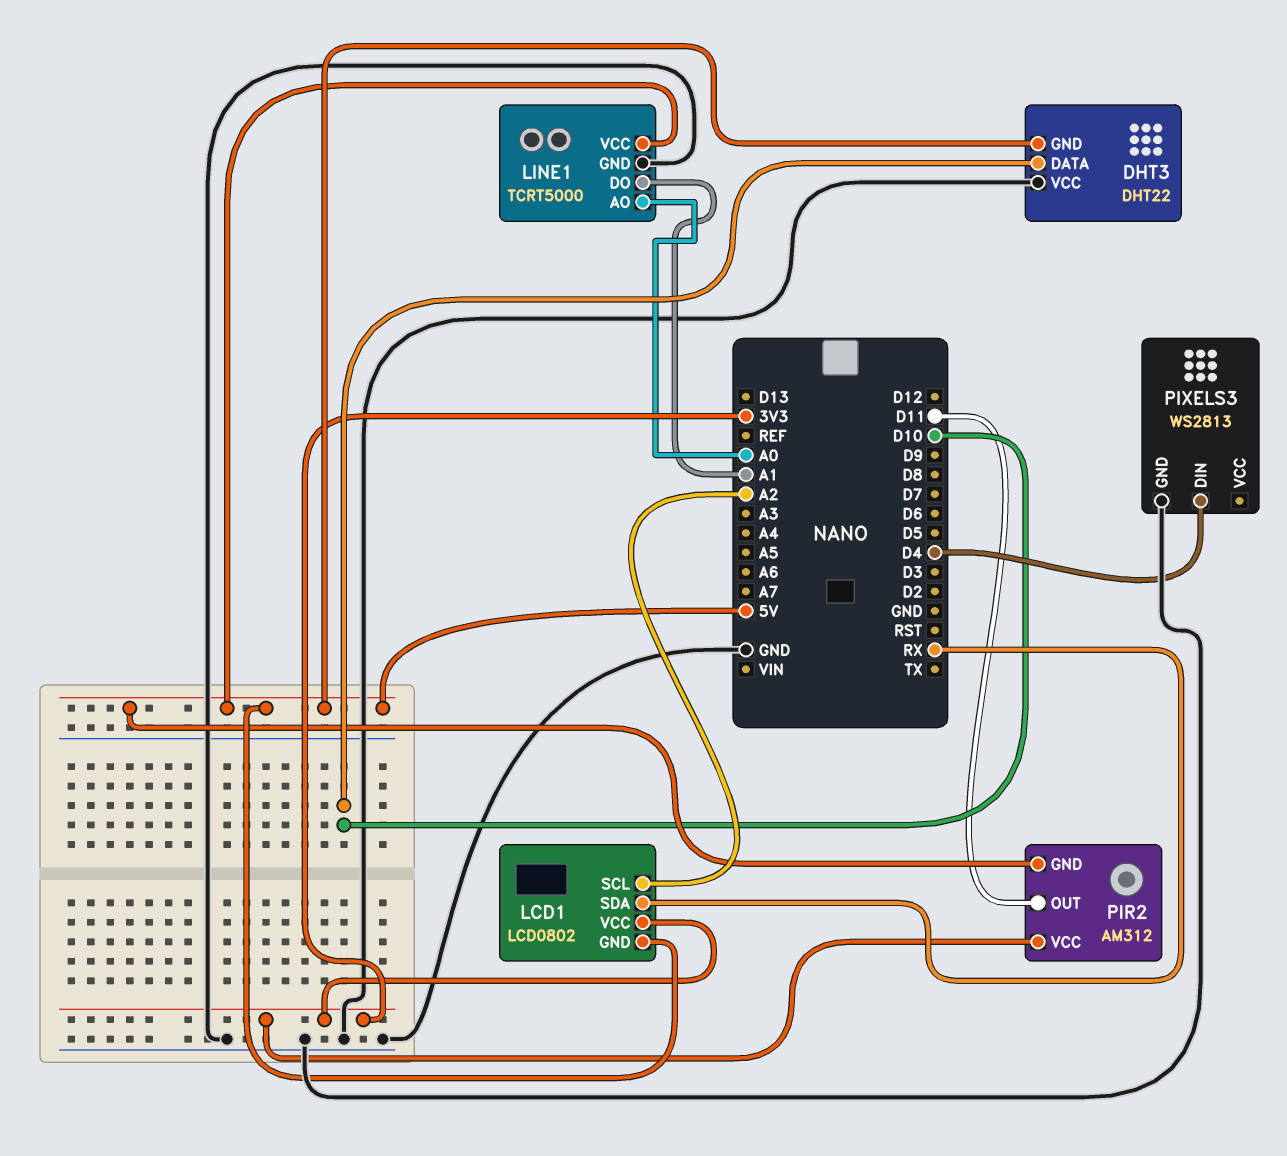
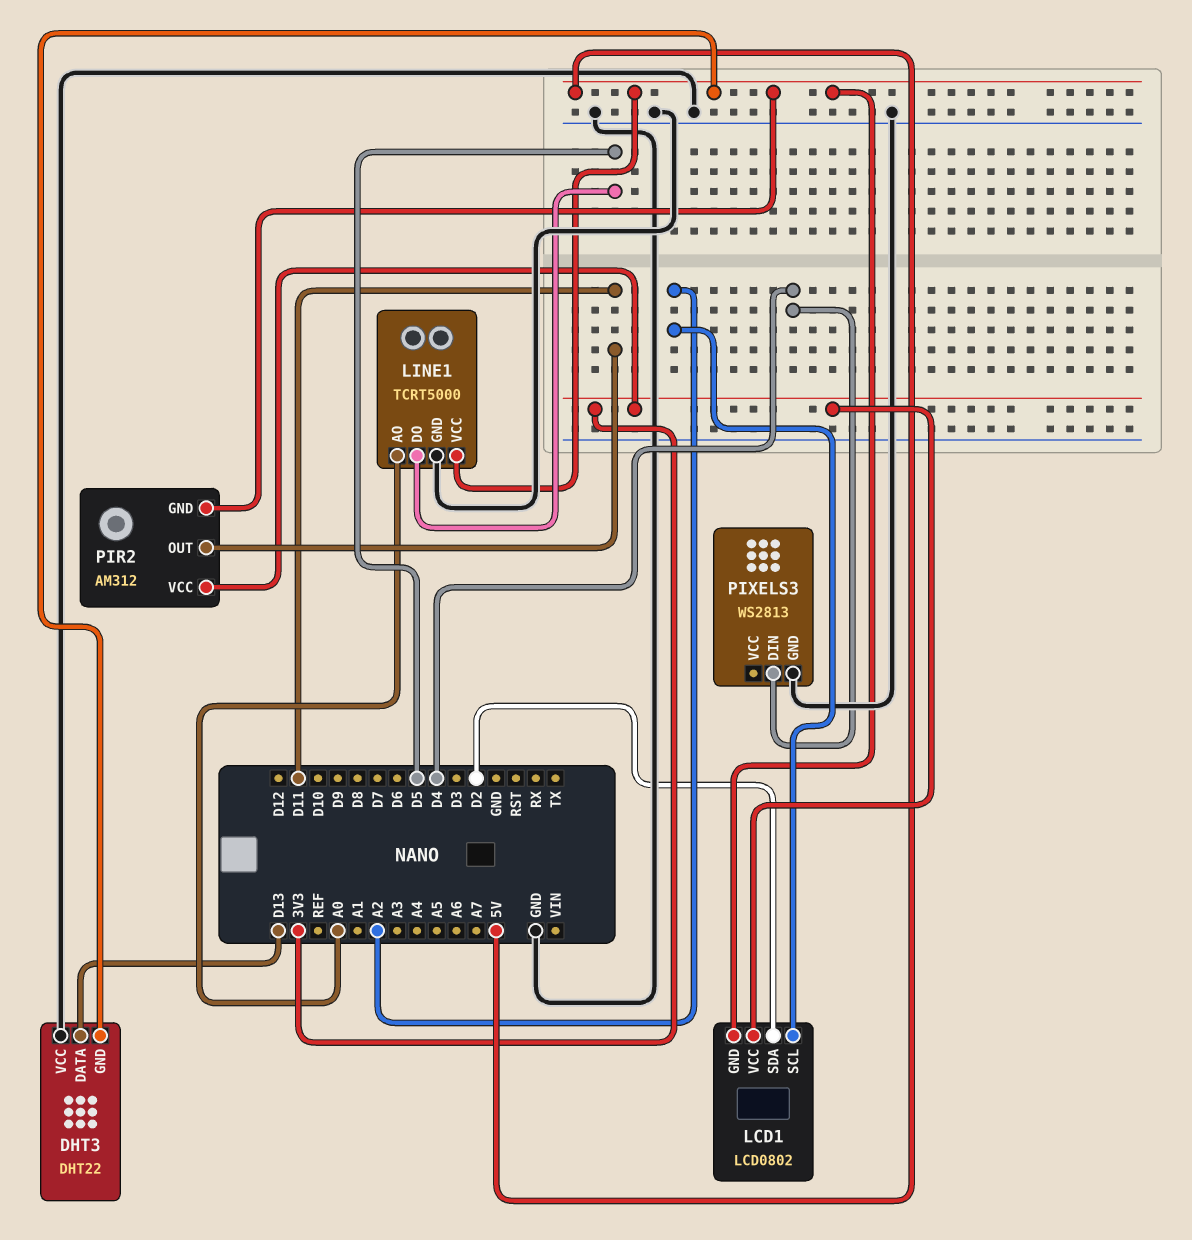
DHT3 pin DATA: D10 -> D13
LCD1 pin SDA: RX -> D2
LINE1 pin DO: A1 -> D5

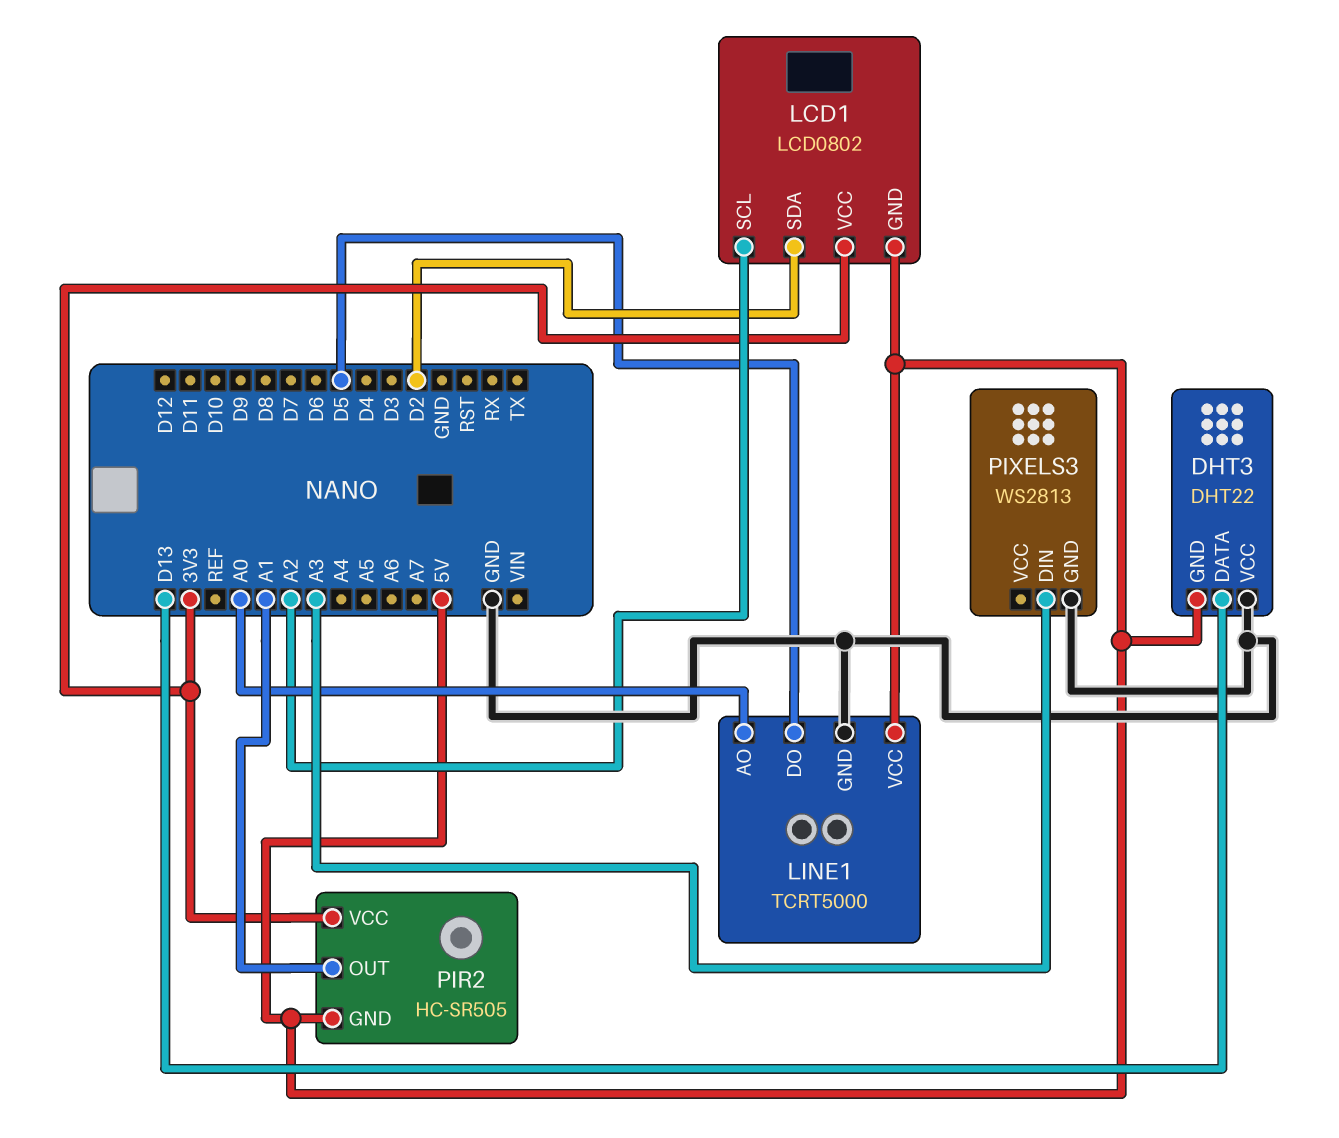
PIR2: AM312 -> HC-SR505
PIR2 pin OUT: D11 -> A1
PIXELS3 pin DIN: D4 -> A3

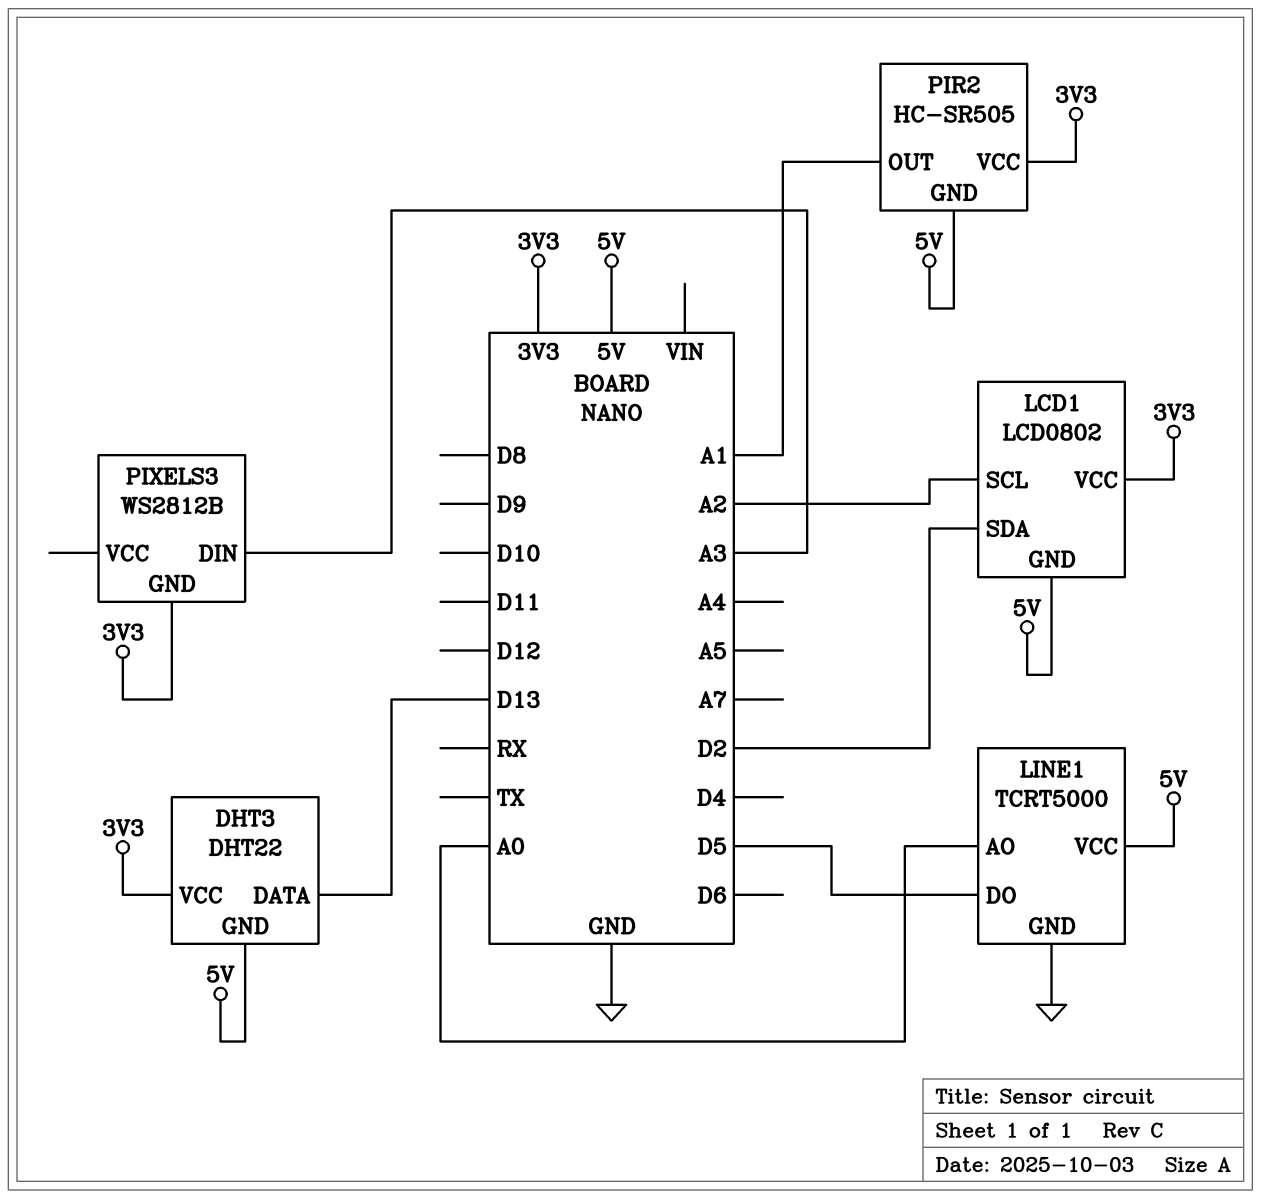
DHT3 pin VCC: GND -> 3V3
PIXELS3: WS2813 -> WS2812B
PIXELS3 pin GND: GND -> 3V3

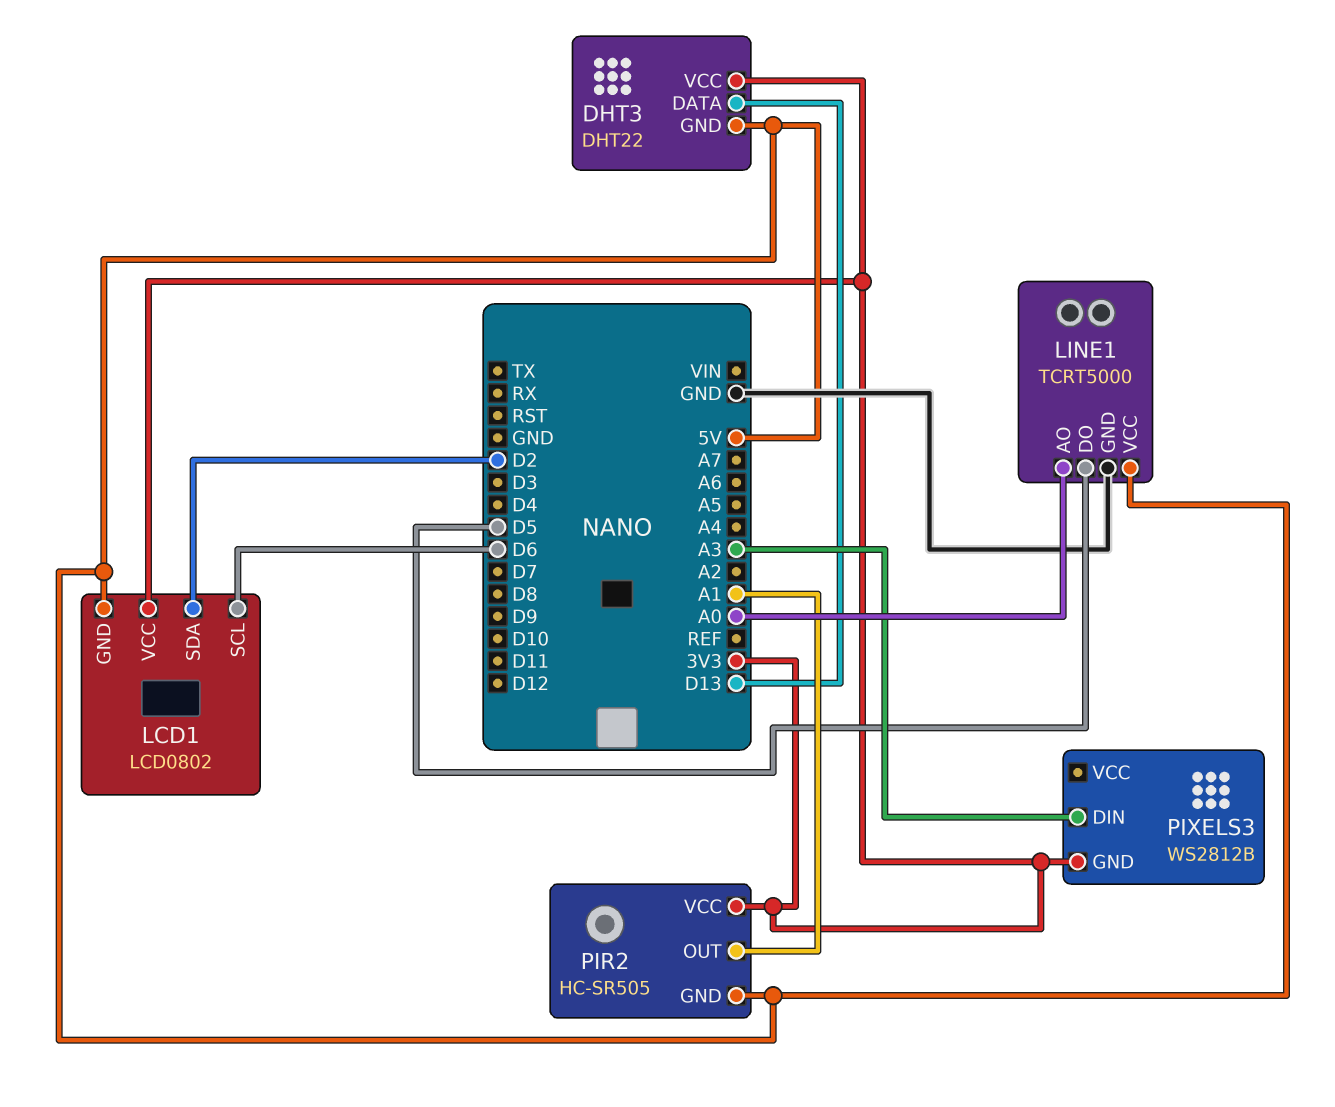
LCD1 pin SCL: A2 -> D6

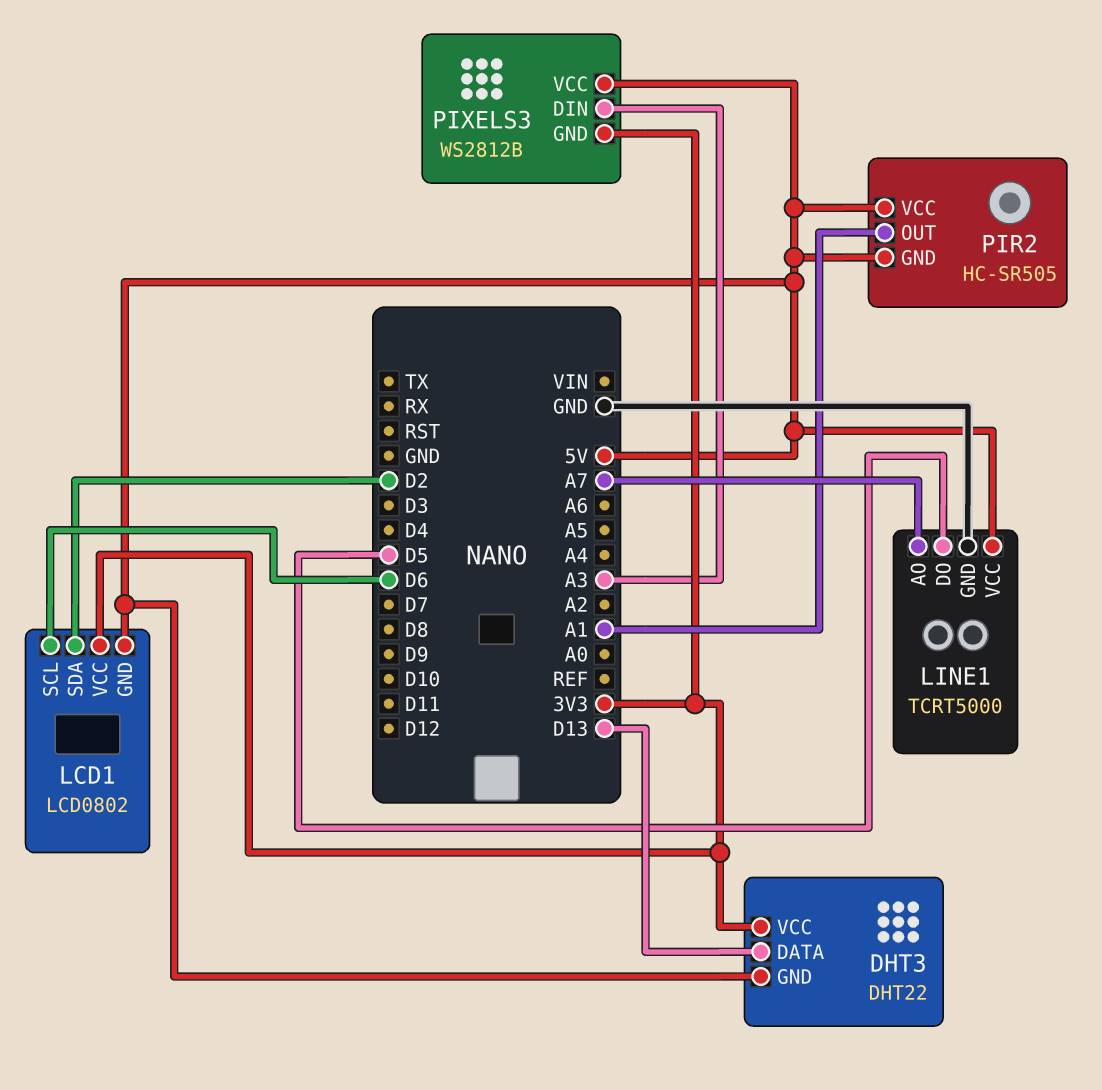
LINE1 pin AO: A0 -> A7
PIR2 pin VCC: 3V3 -> 5V
PIXELS3 pin VCC: none -> 5V

